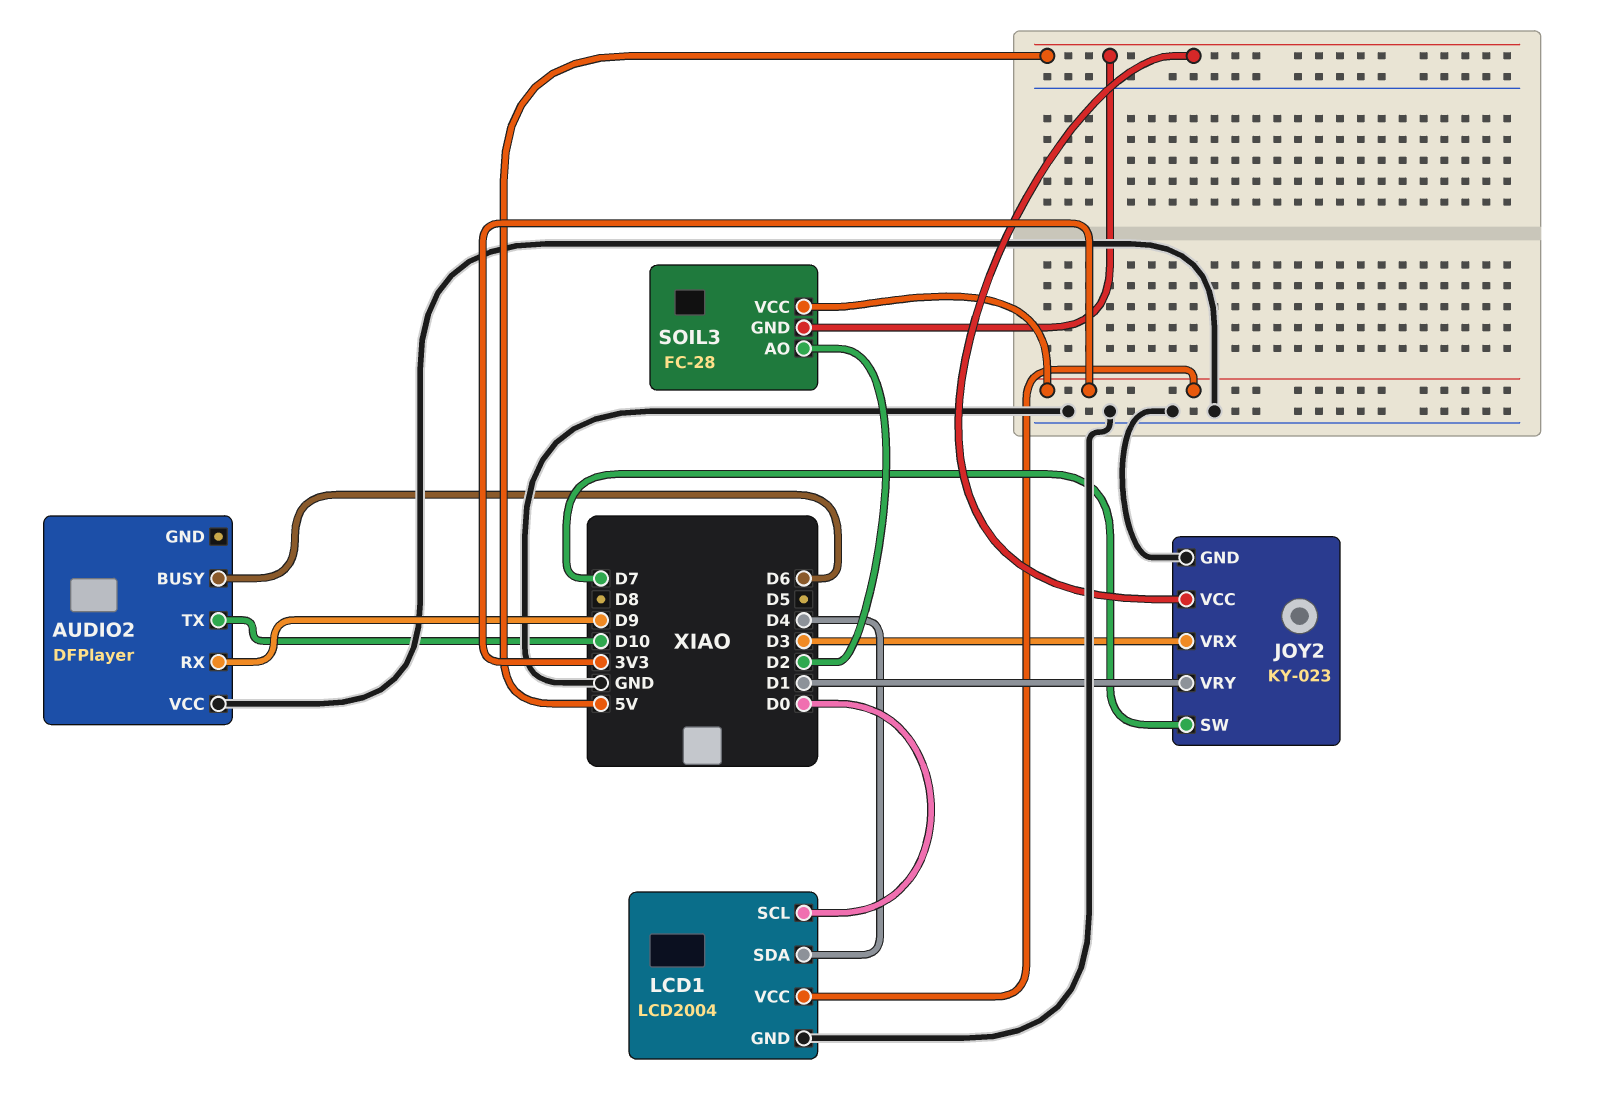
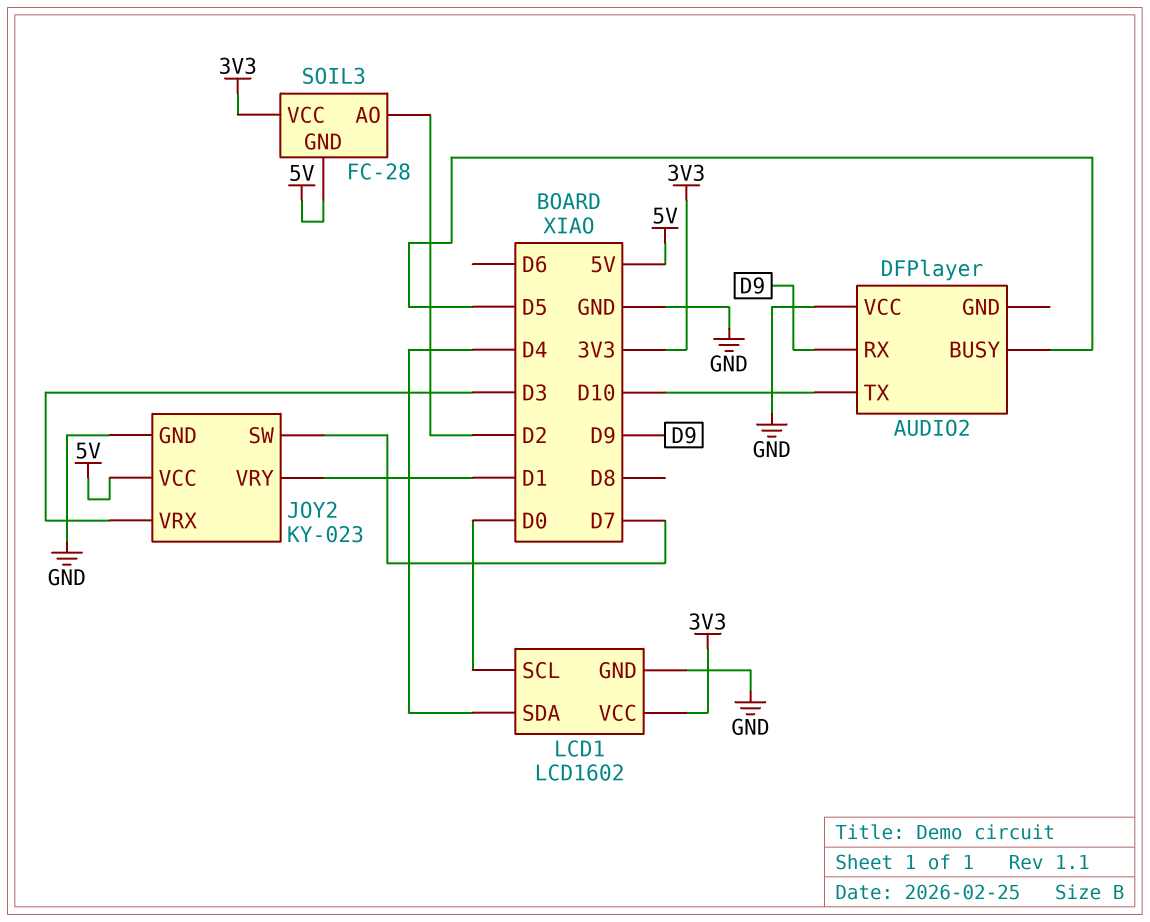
AUDIO2 pin BUSY: D6 -> D5
LCD1: LCD2004 -> LCD1602

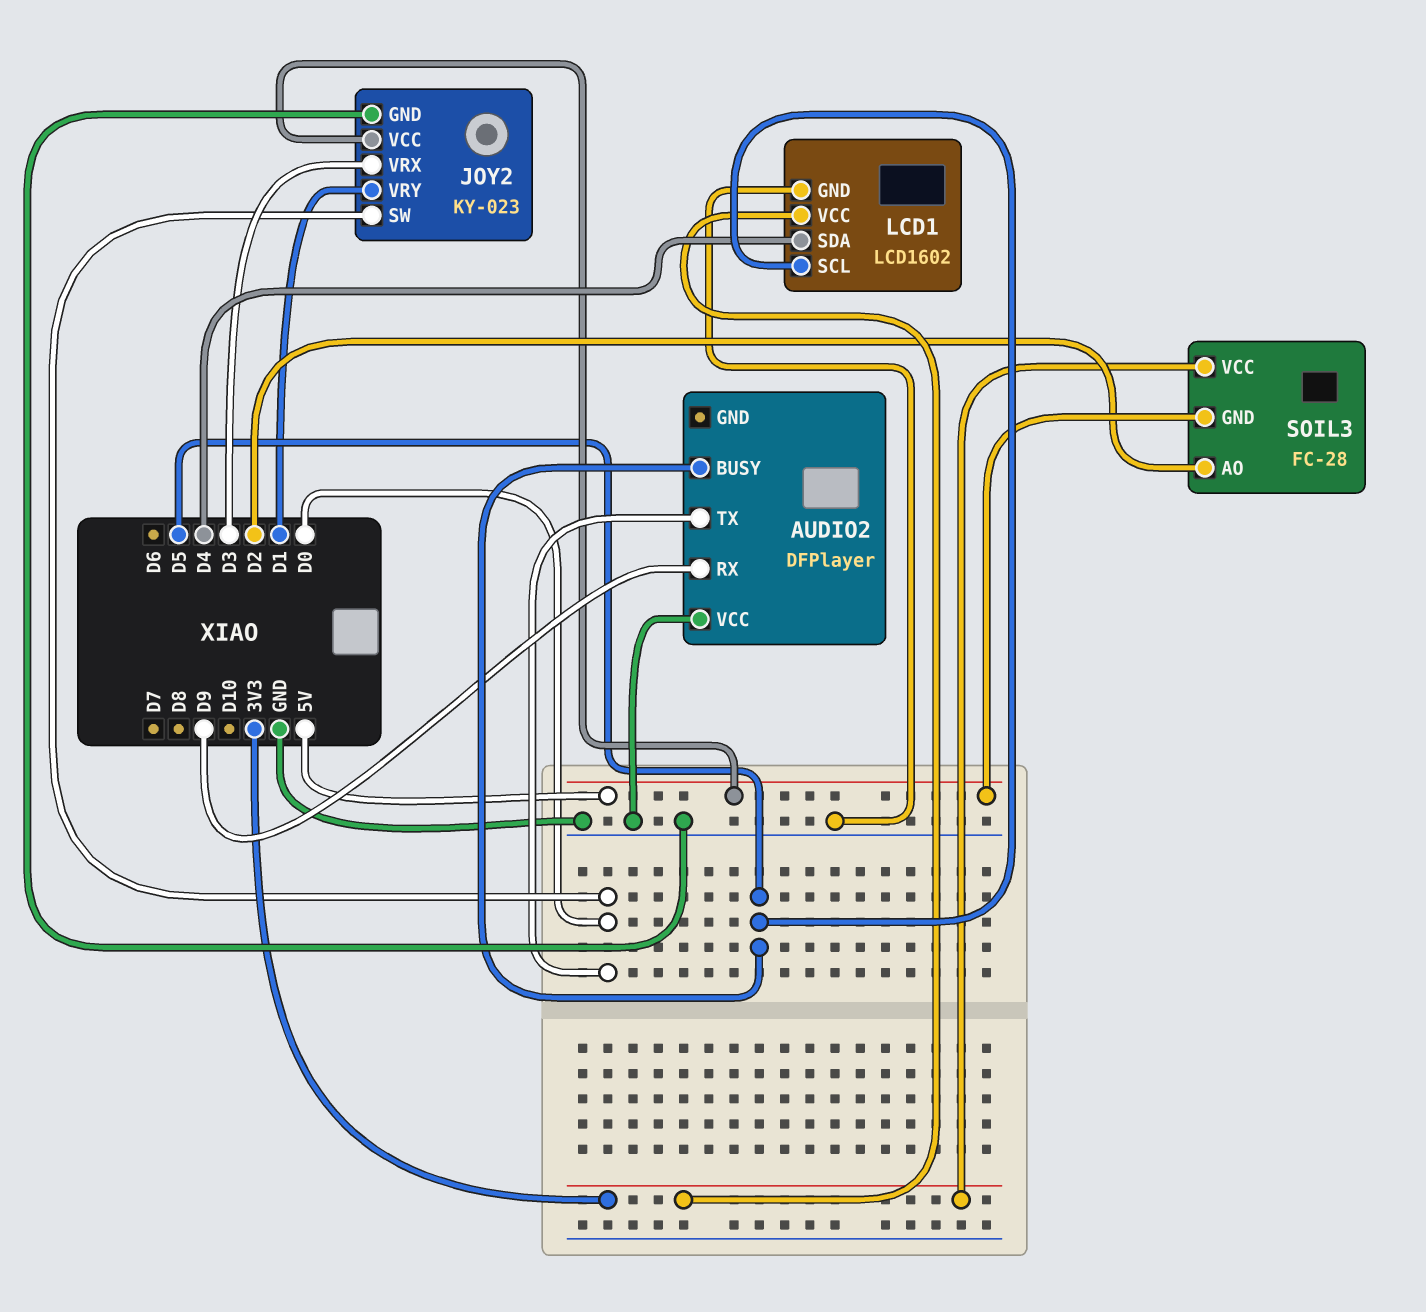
AUDIO2 pin TX: D10 -> D0
JOY2 pin SW: D7 -> D0
LCD1 pin SCL: D0 -> D5

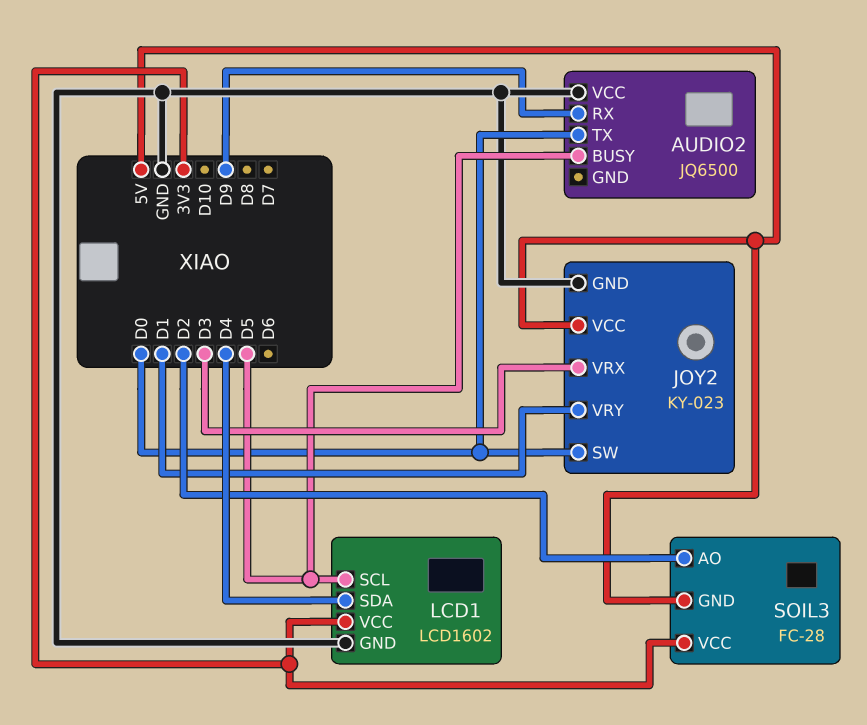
AUDIO2: DFPlayer -> JQ6500

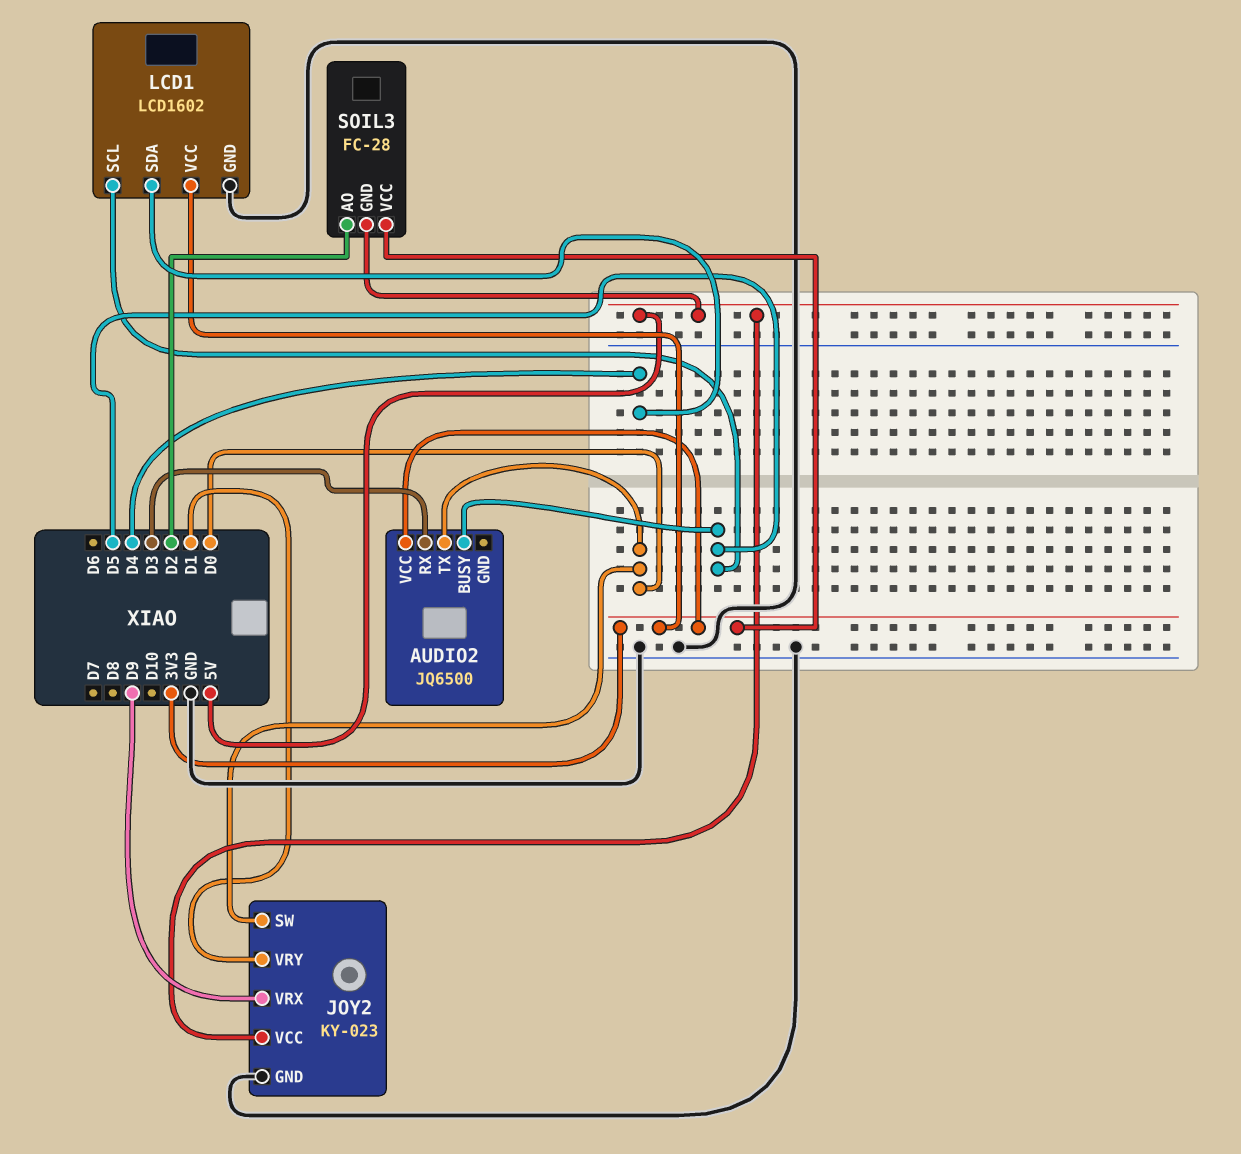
AUDIO2 pin RX: D9 -> D3
AUDIO2 pin VCC: GND -> 3V3
JOY2 pin VRX: D3 -> D9

